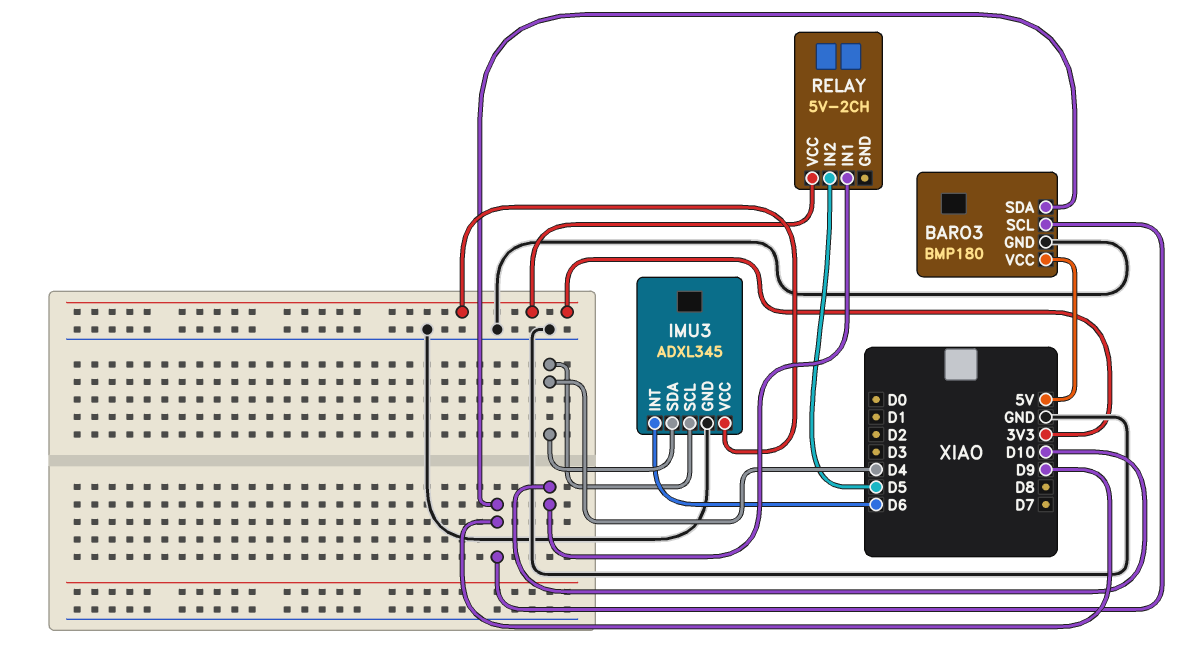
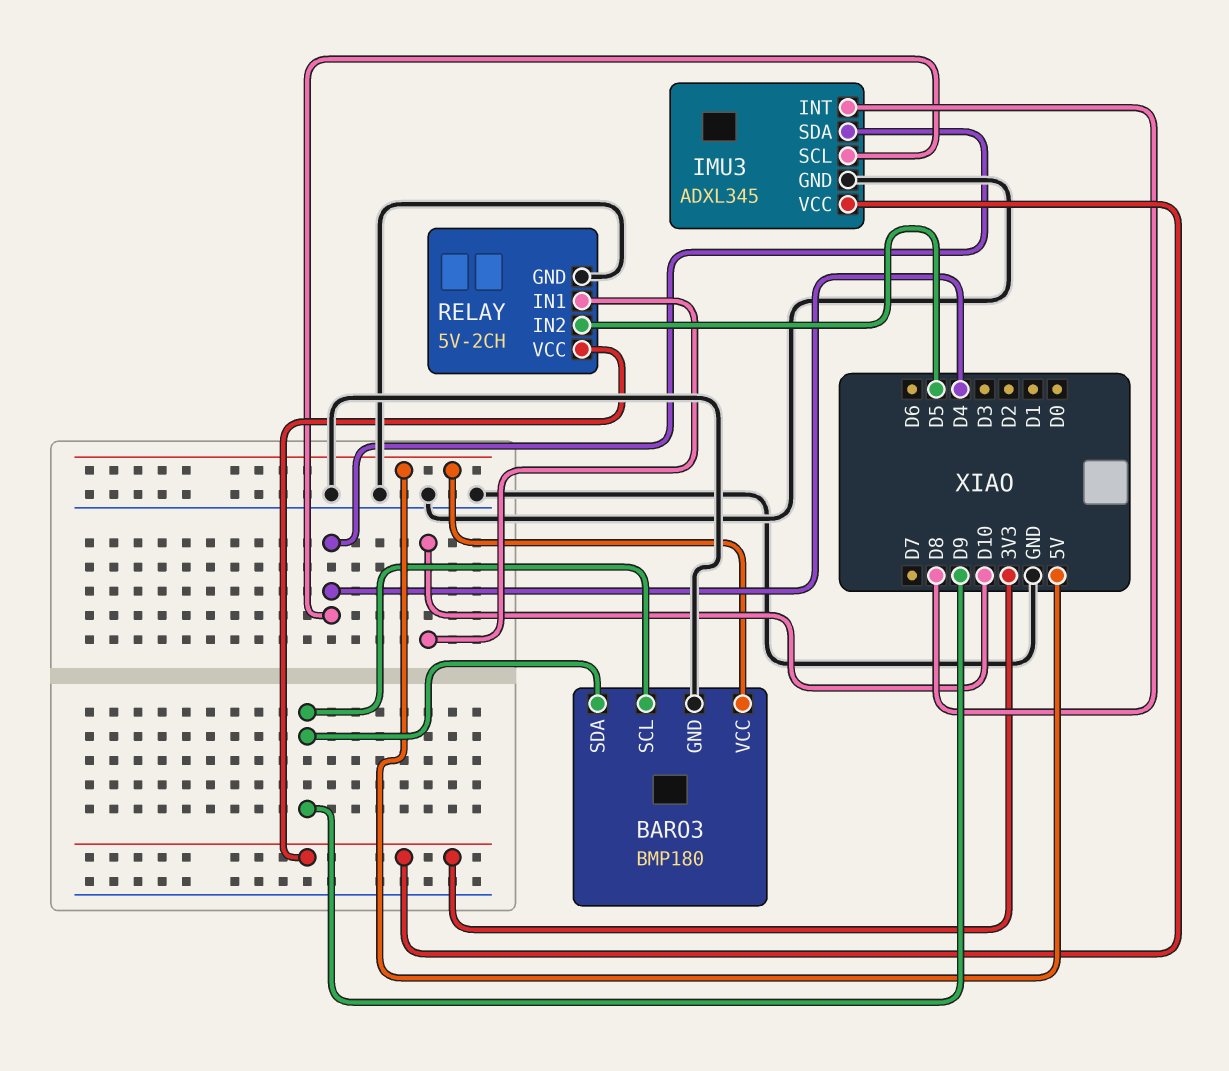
IMU3 pin INT: D6 -> D8
RELAY pin GND: none -> GND

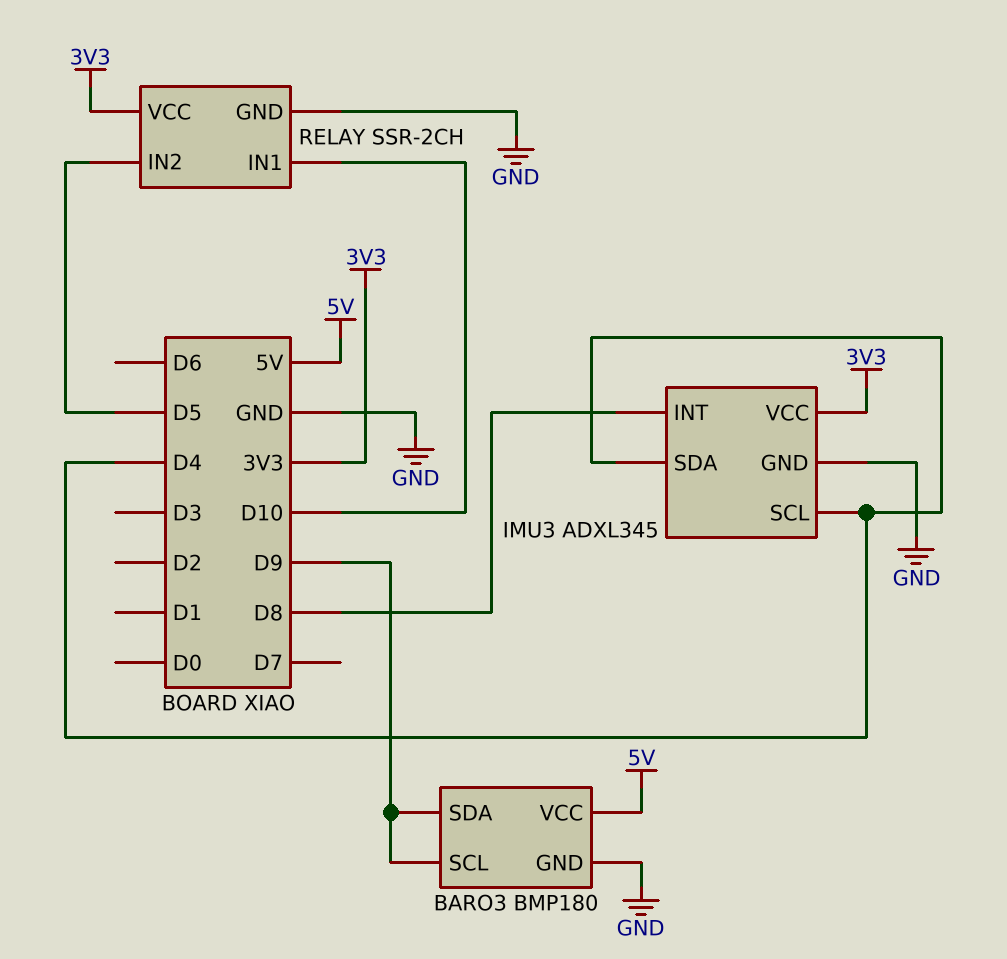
RELAY: 5V-2CH -> SSR-2CH

